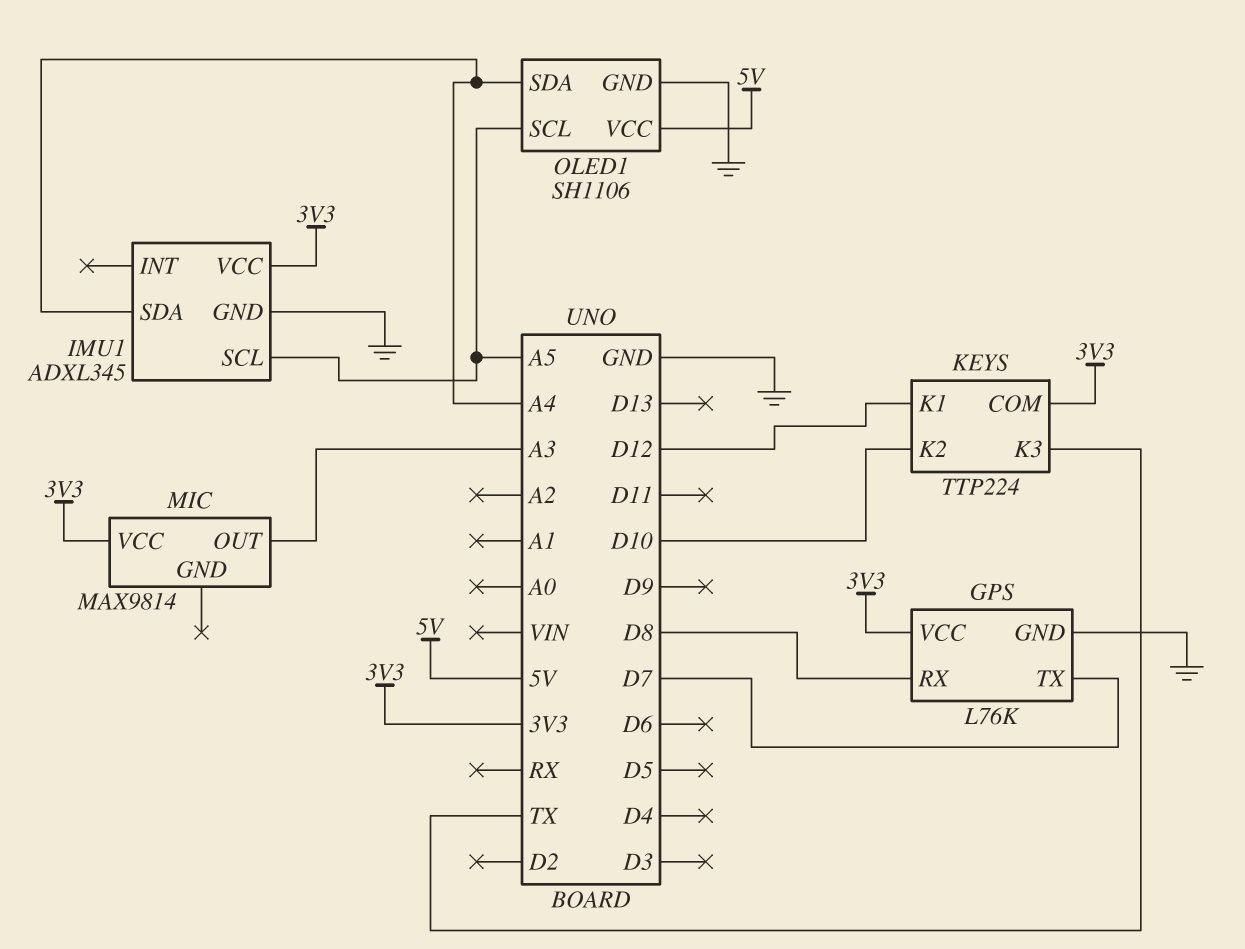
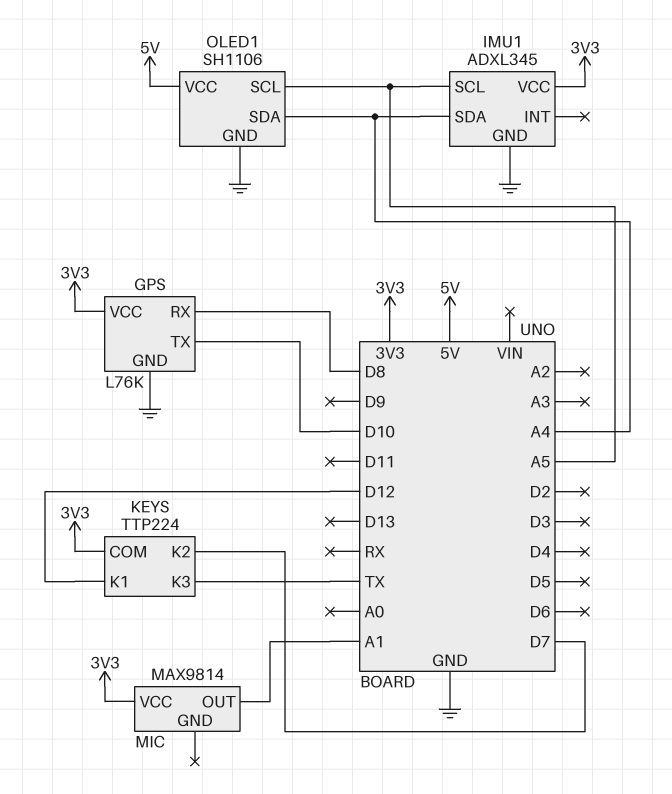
GPS pin TX: D7 -> D10
KEYS pin K2: D10 -> D7
MIC pin OUT: A3 -> A1

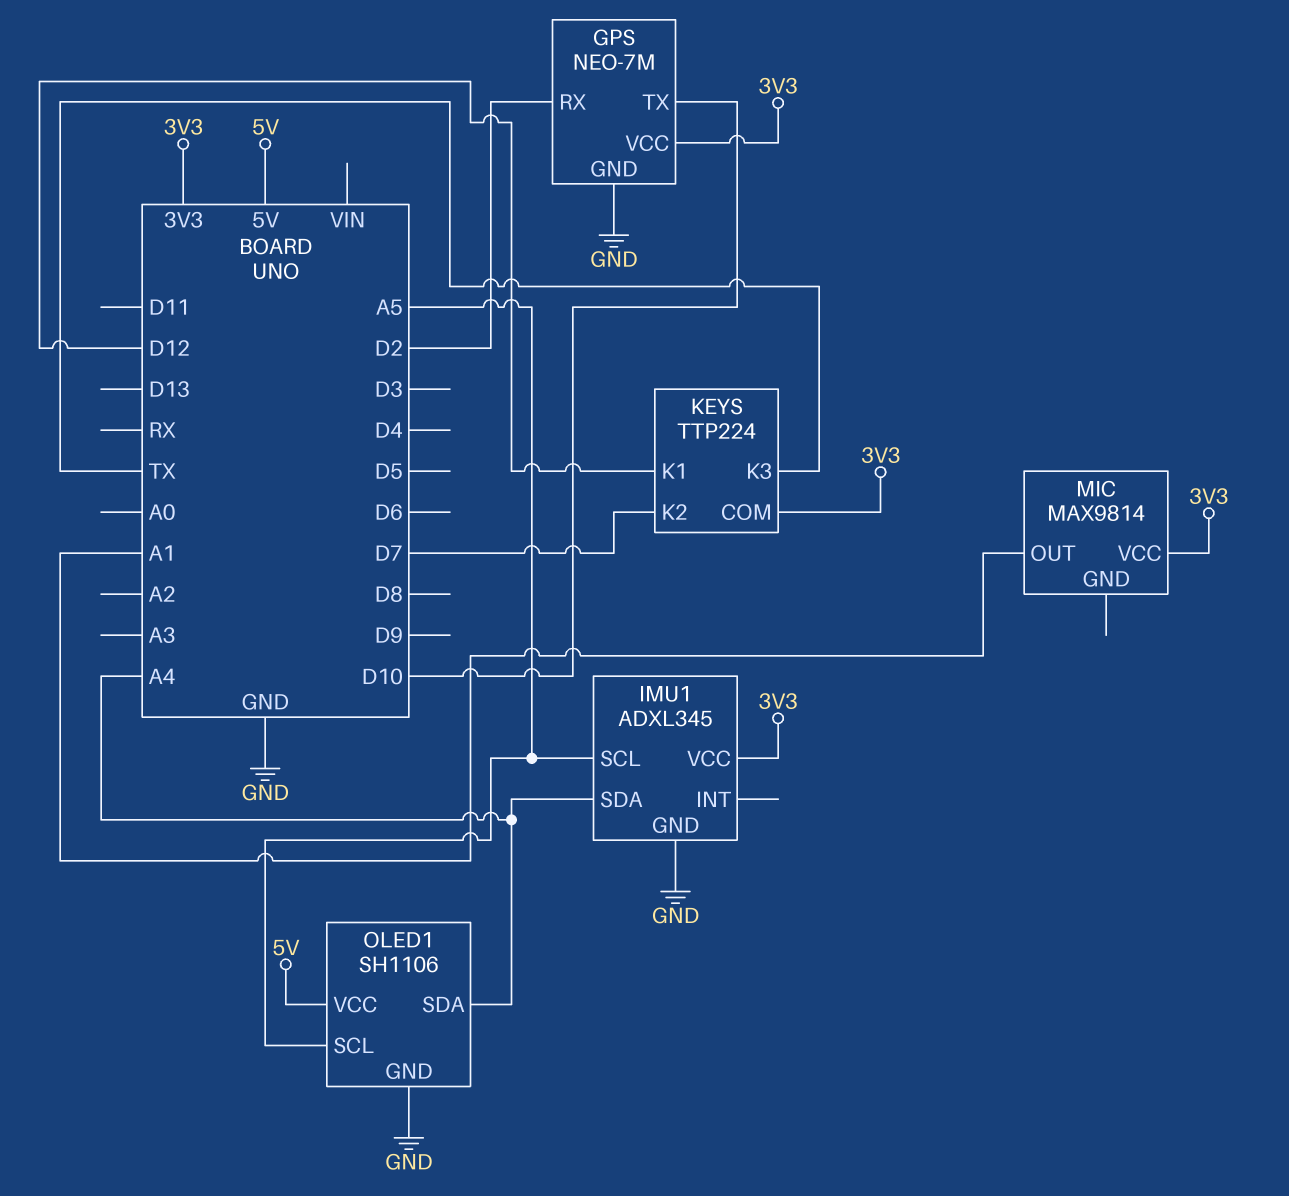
GPS: L76K -> NEO-7M
GPS pin RX: D8 -> D2

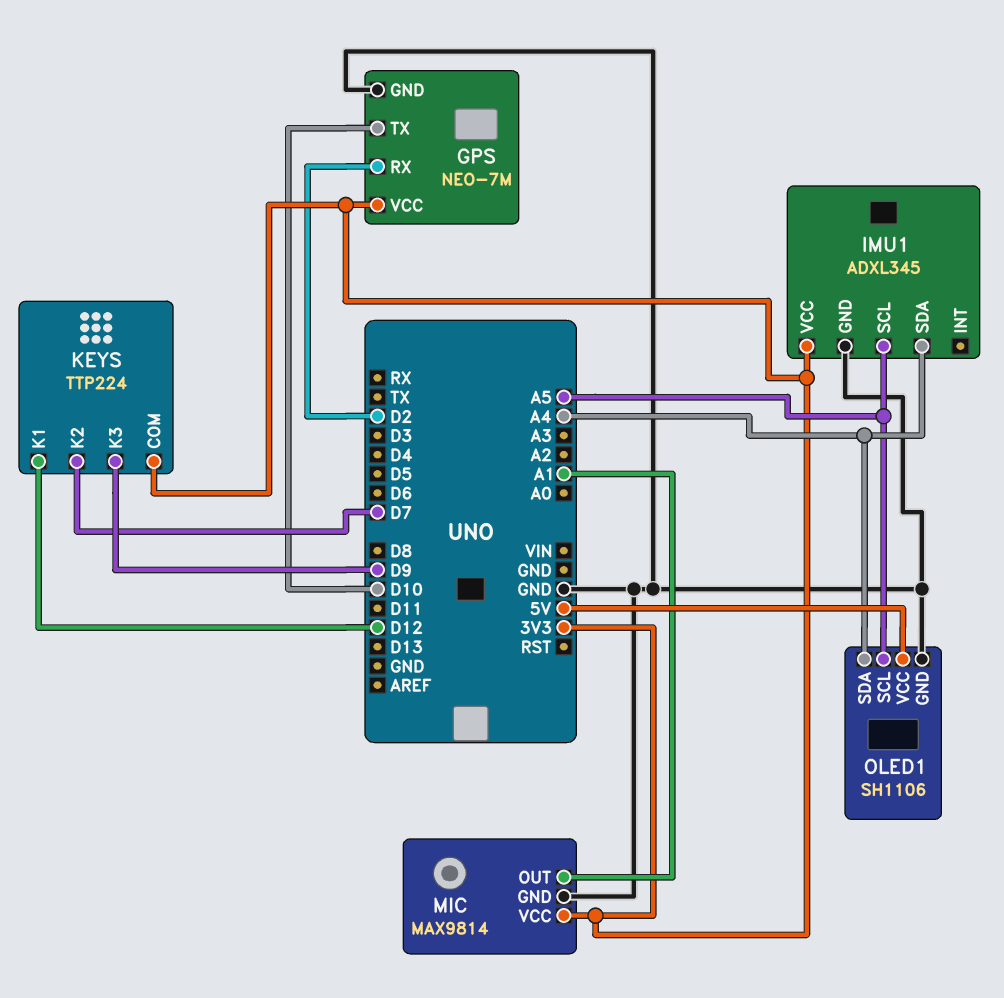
KEYS pin K3: TX -> D9
MIC pin GND: none -> GND

